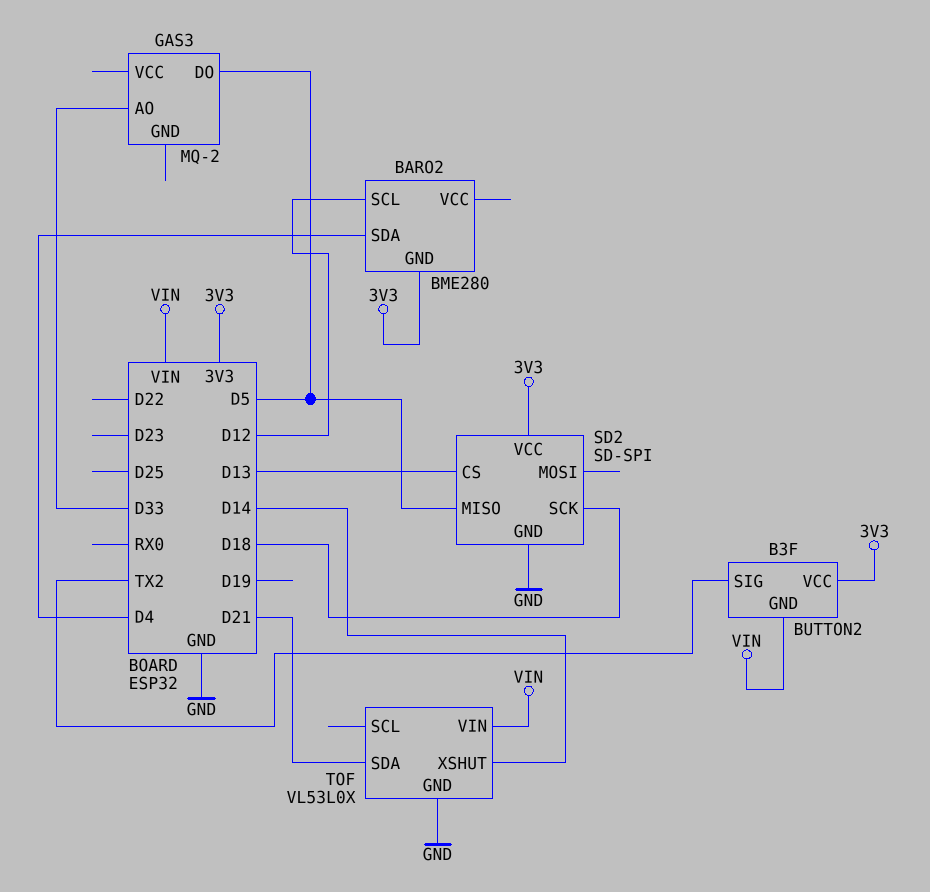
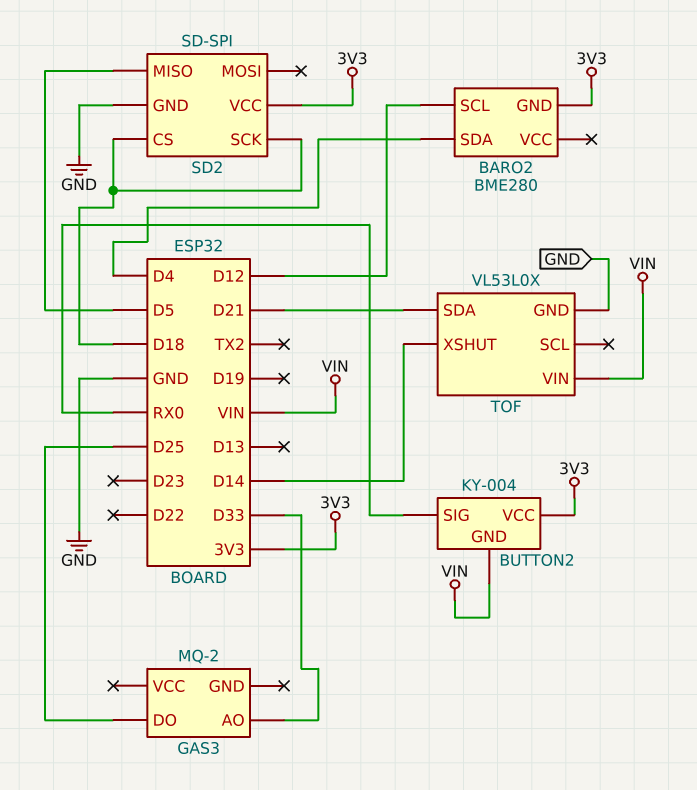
BUTTON2: B3F -> KY-004
BUTTON2 pin SIG: TX2 -> RX0
GAS3 pin DO: D5 -> D25
SD2 pin CS: D13 -> D18

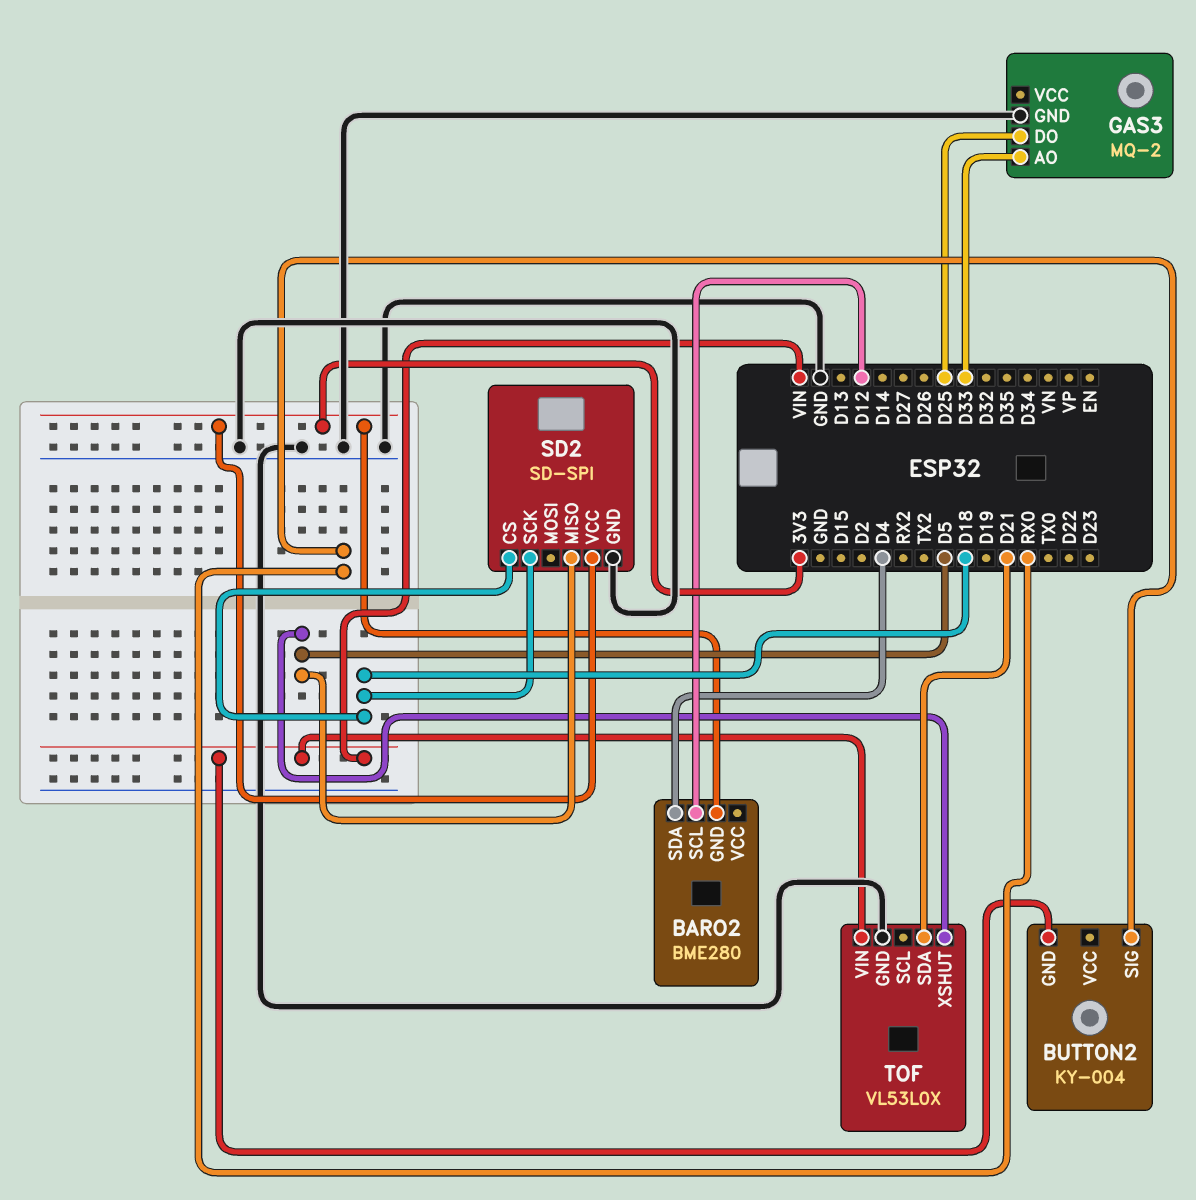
BUTTON2 pin VCC: 3V3 -> none
GAS3 pin GND: none -> GND
TOF pin XSHUT: D14 -> D5

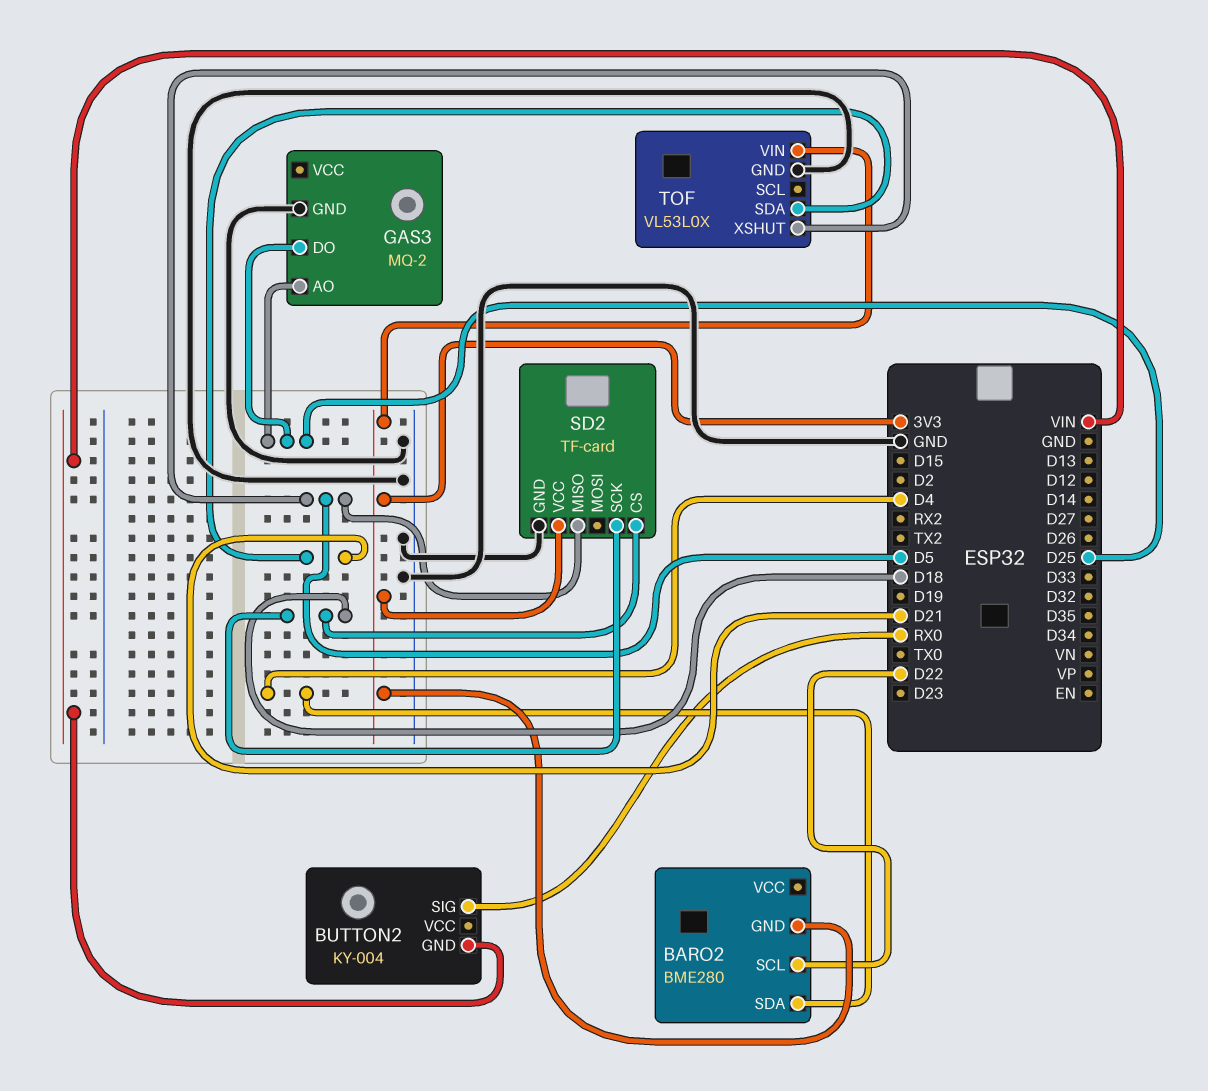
BARO2 pin SCL: D12 -> D22
GAS3 pin AO: D33 -> D25
SD2: SD-SPI -> TF-card
TOF pin VIN: VIN -> 3V3

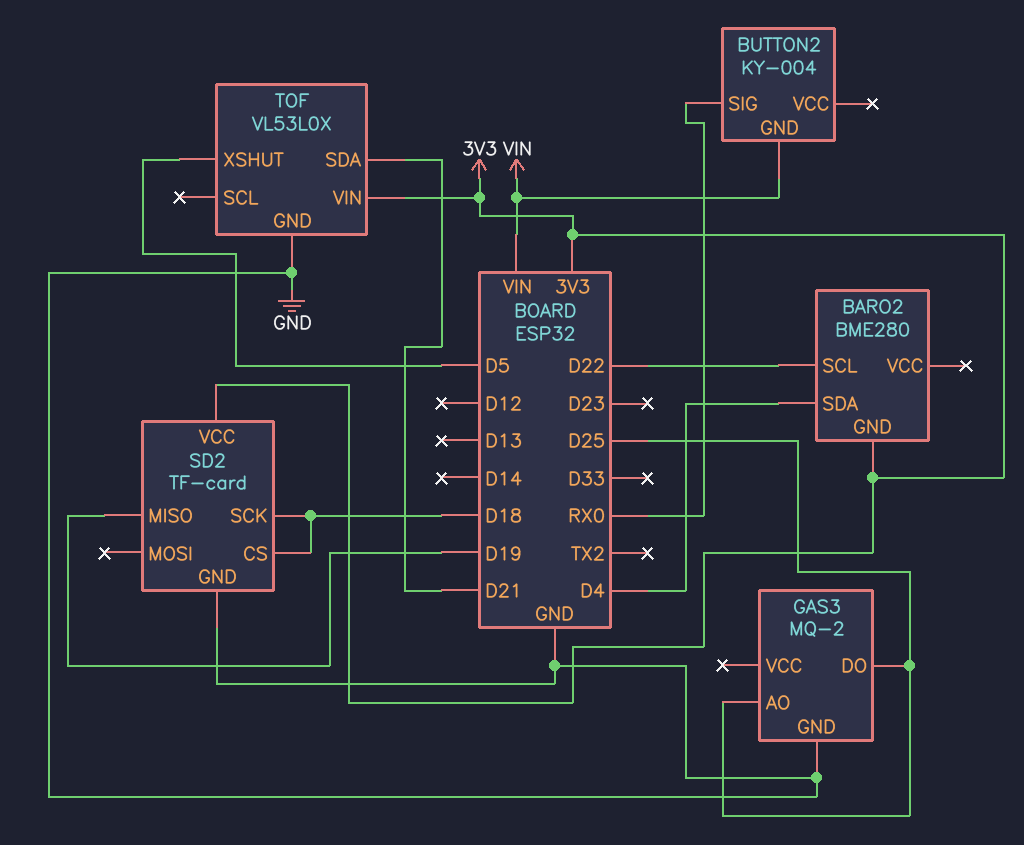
SD2 pin MISO: D5 -> D19

